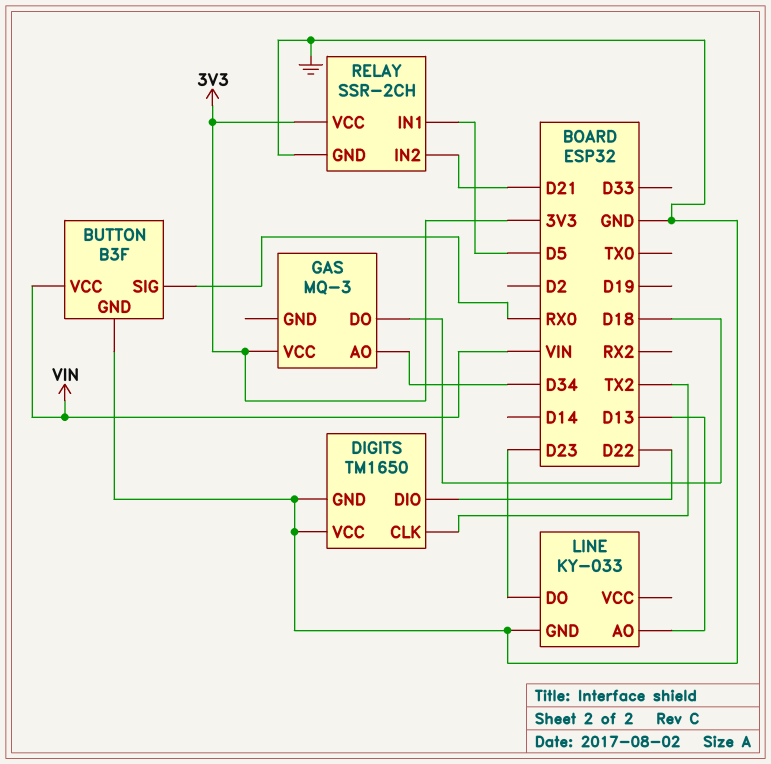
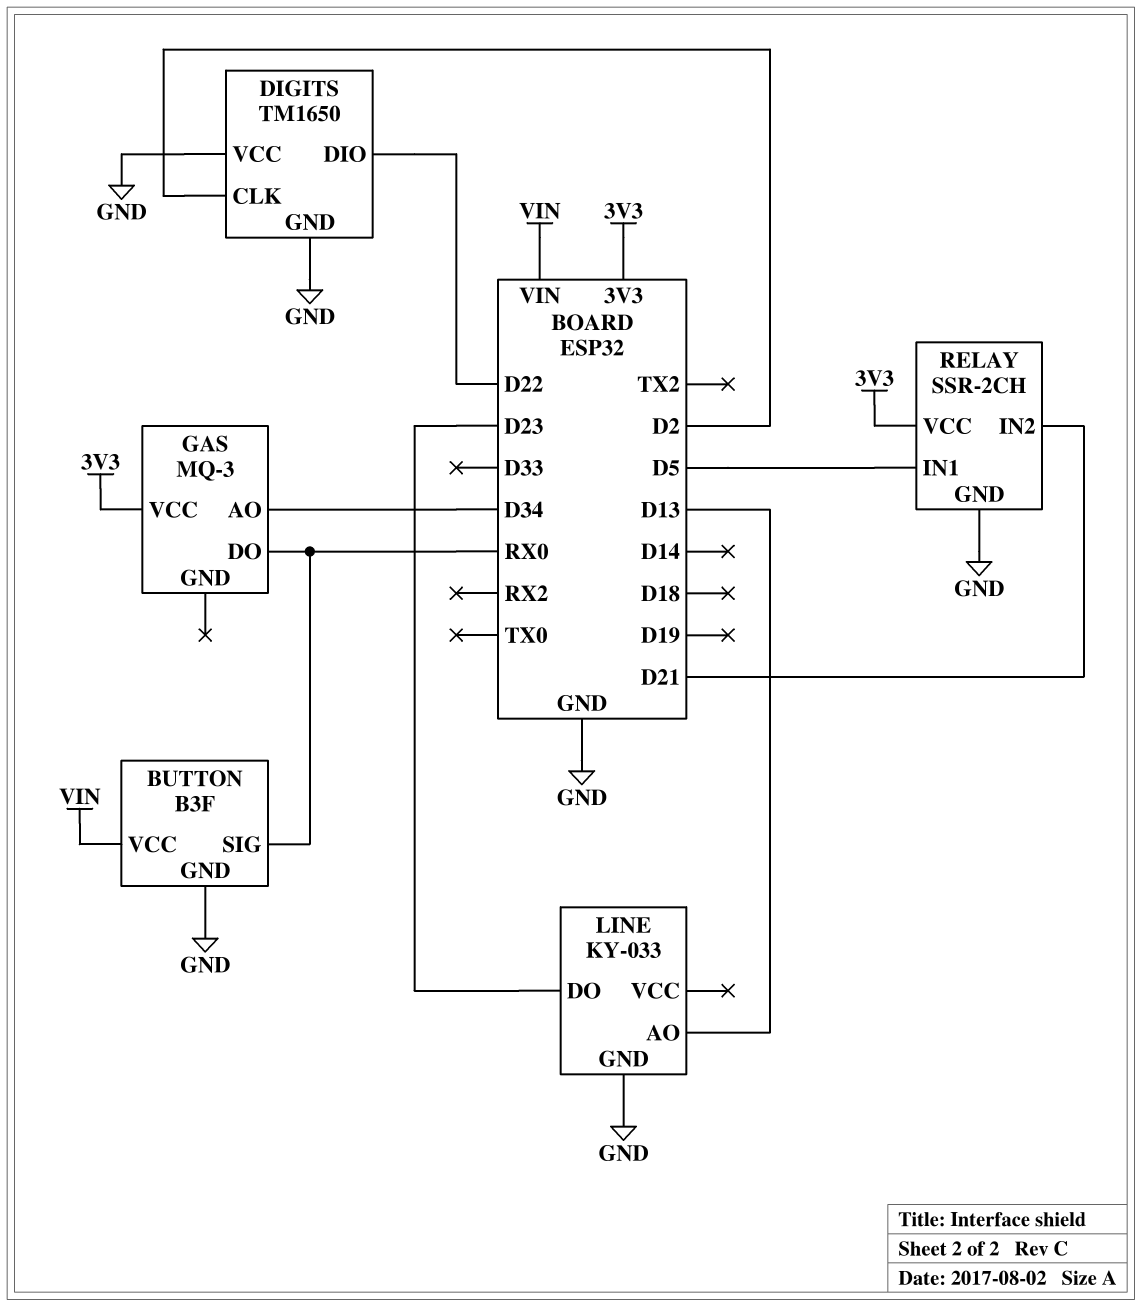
DIGITS pin CLK: TX2 -> D2
GAS pin DO: D18 -> RX0

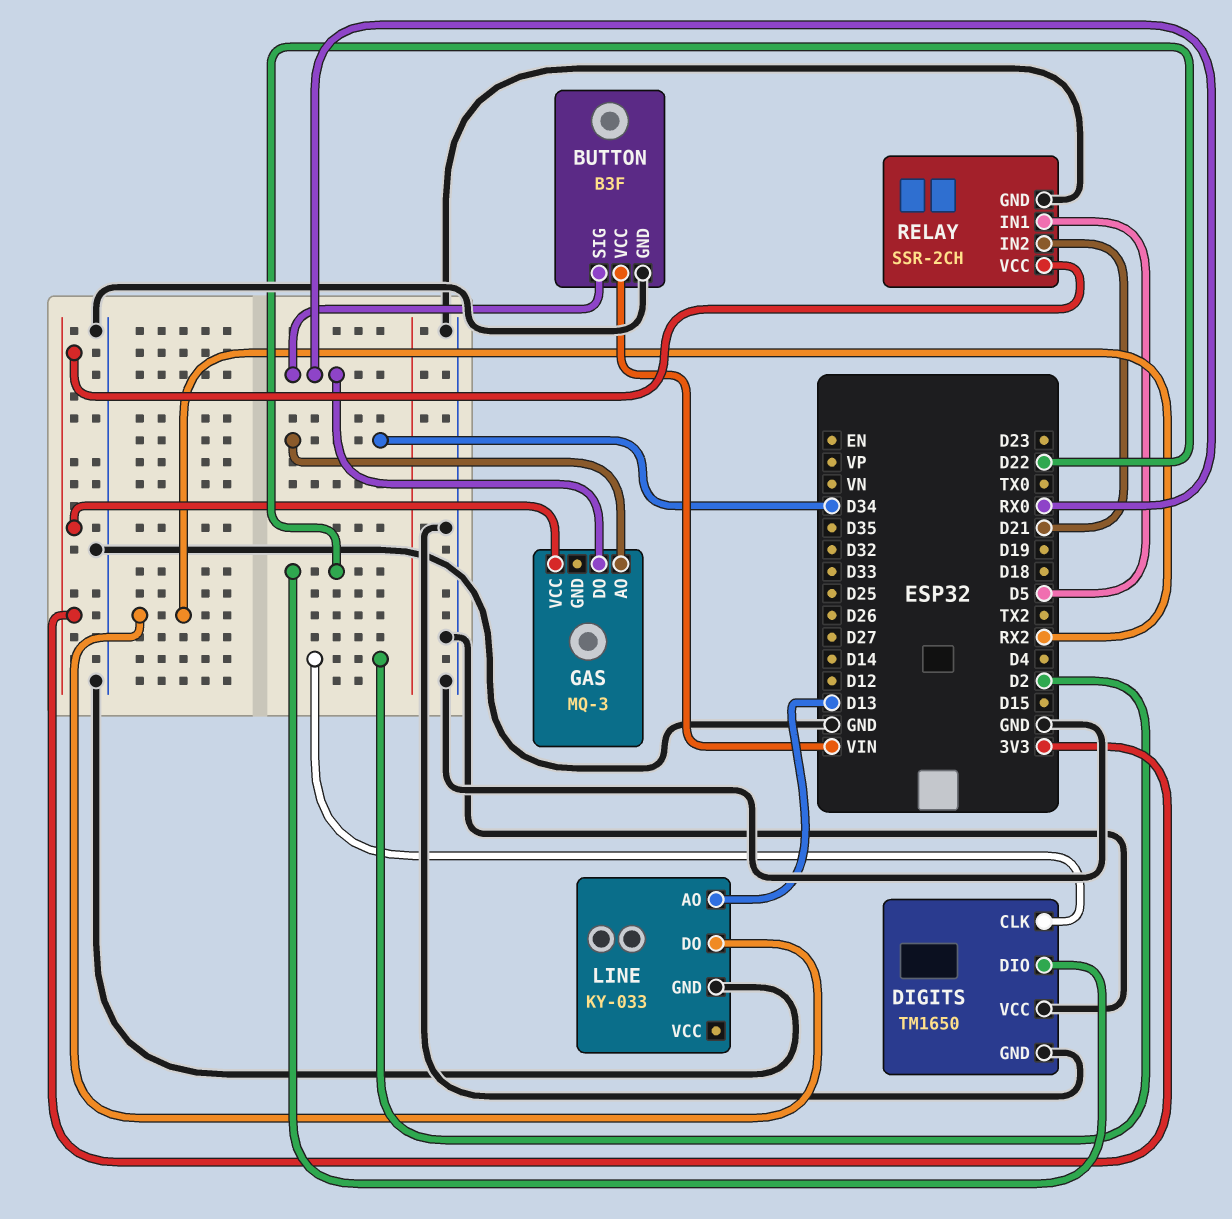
LINE pin DO: D23 -> RX2

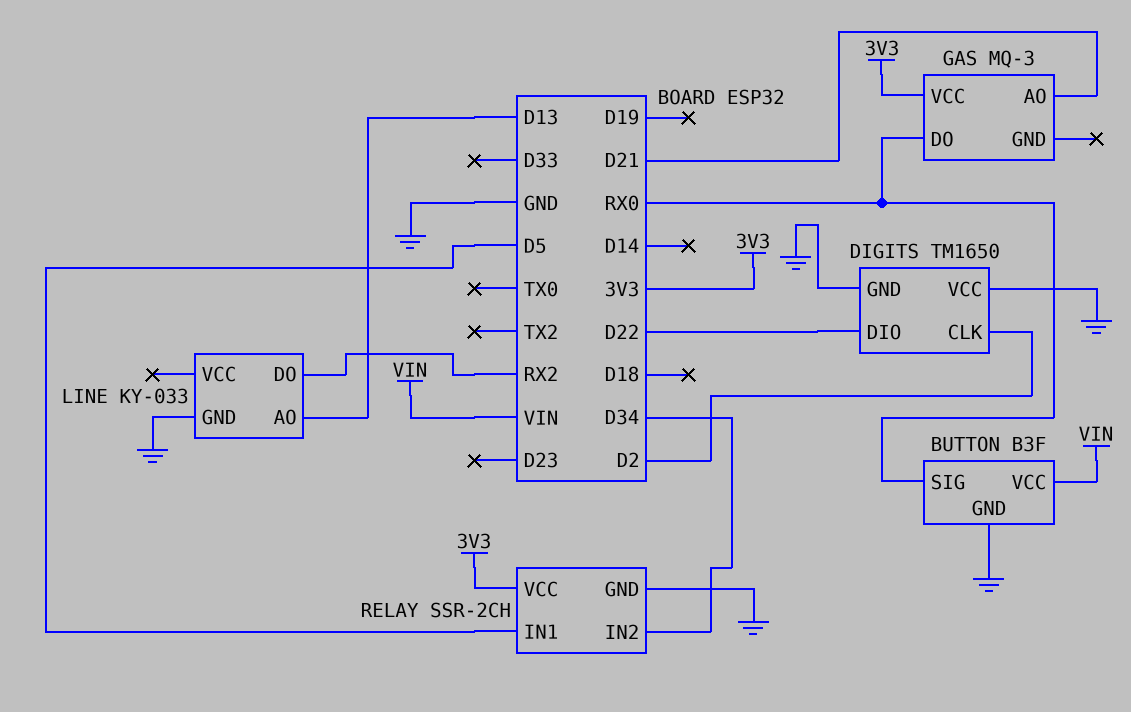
GAS pin AO: D34 -> D21
RELAY pin IN2: D21 -> D34

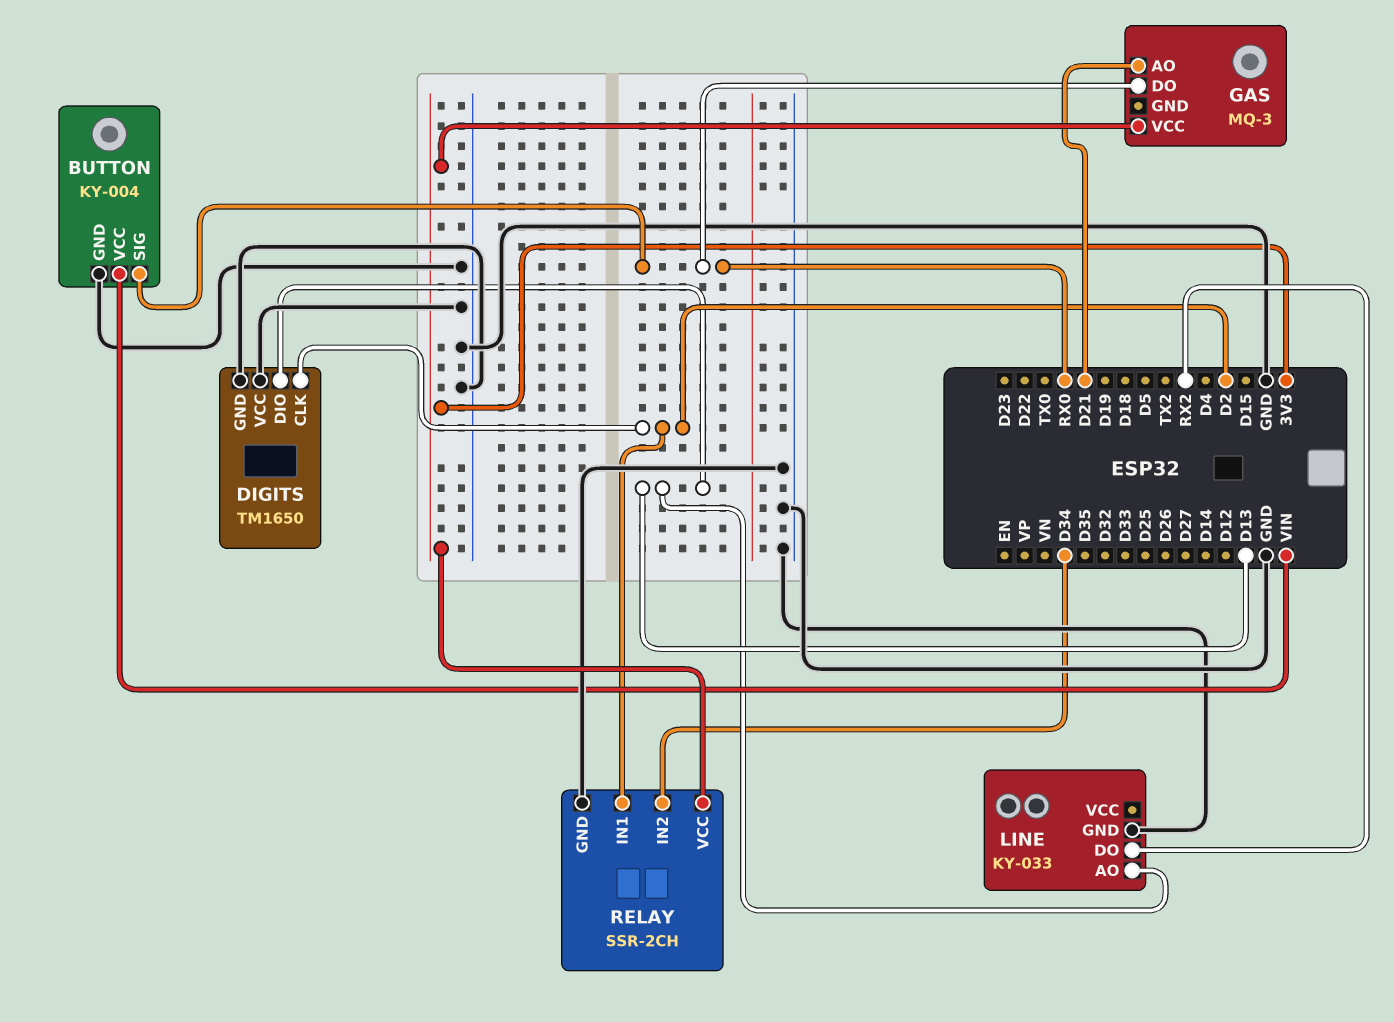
BUTTON: B3F -> KY-004
DIGITS pin DIO: D22 -> D13
RELAY pin IN1: D5 -> D2

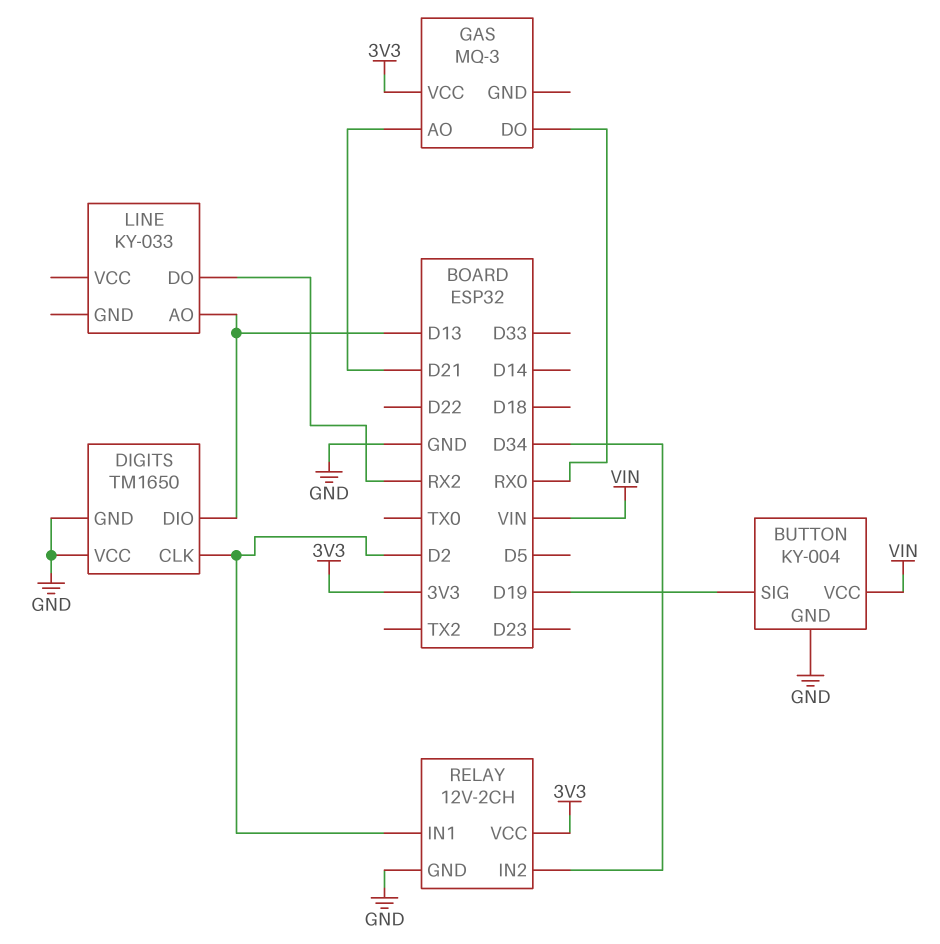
BUTTON pin SIG: RX0 -> D19
LINE pin GND: GND -> none
RELAY: SSR-2CH -> 12V-2CH

